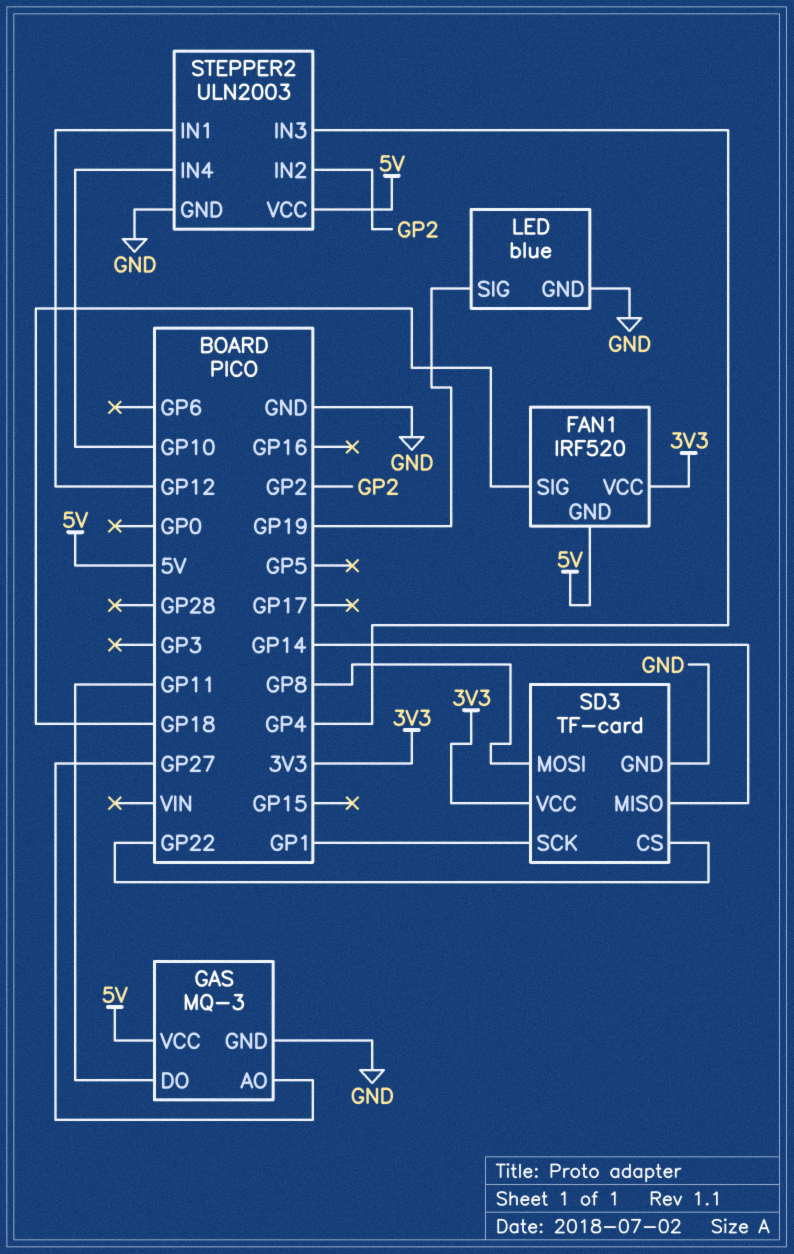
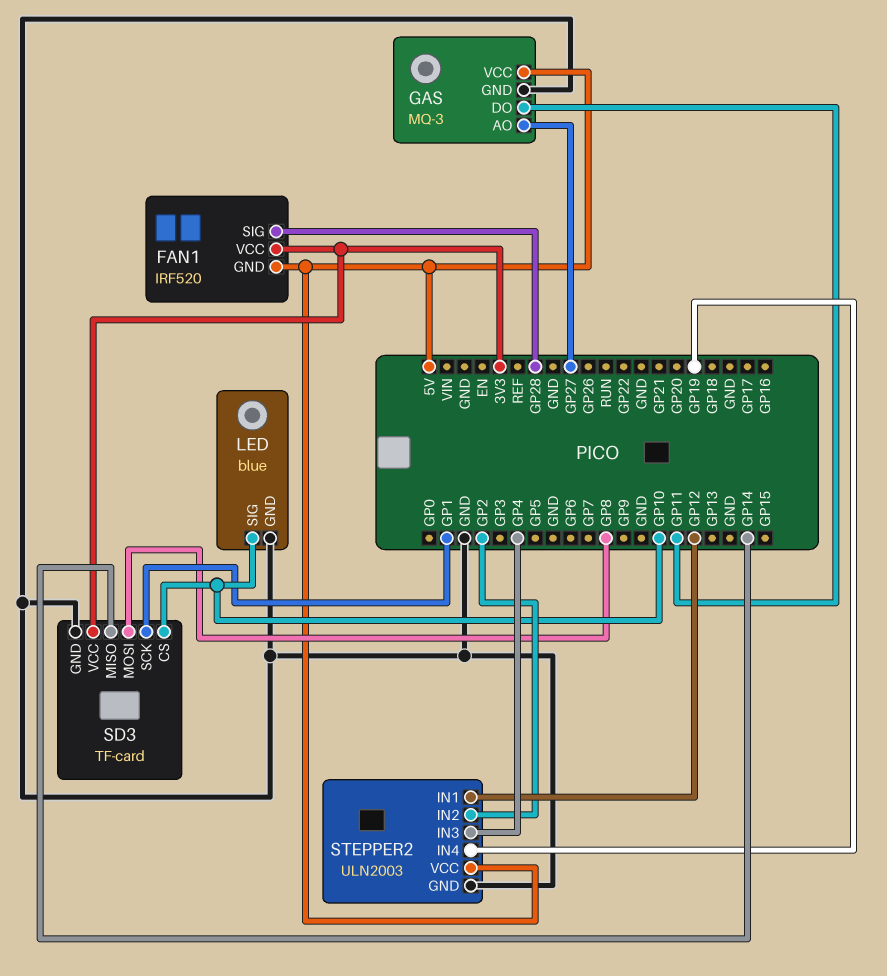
FAN1 pin SIG: GP18 -> GP28
LED pin SIG: GP19 -> GP10
SD3 pin CS: GP22 -> GP10
STEPPER2 pin IN4: GP10 -> GP19

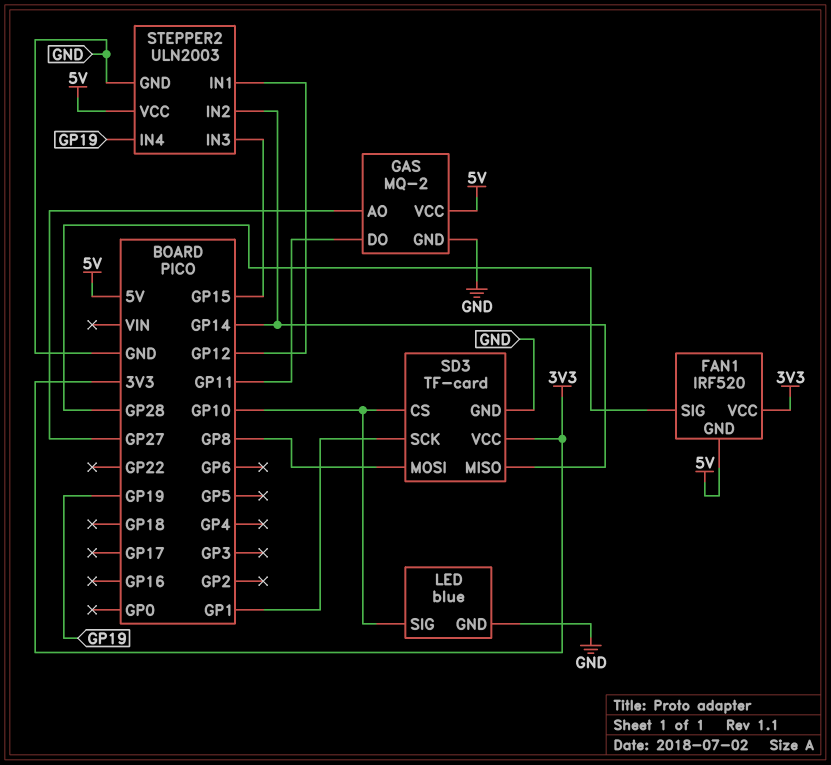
GAS: MQ-3 -> MQ-2
STEPPER2 pin IN2: GP2 -> GP14
STEPPER2 pin IN3: GP4 -> GP15

